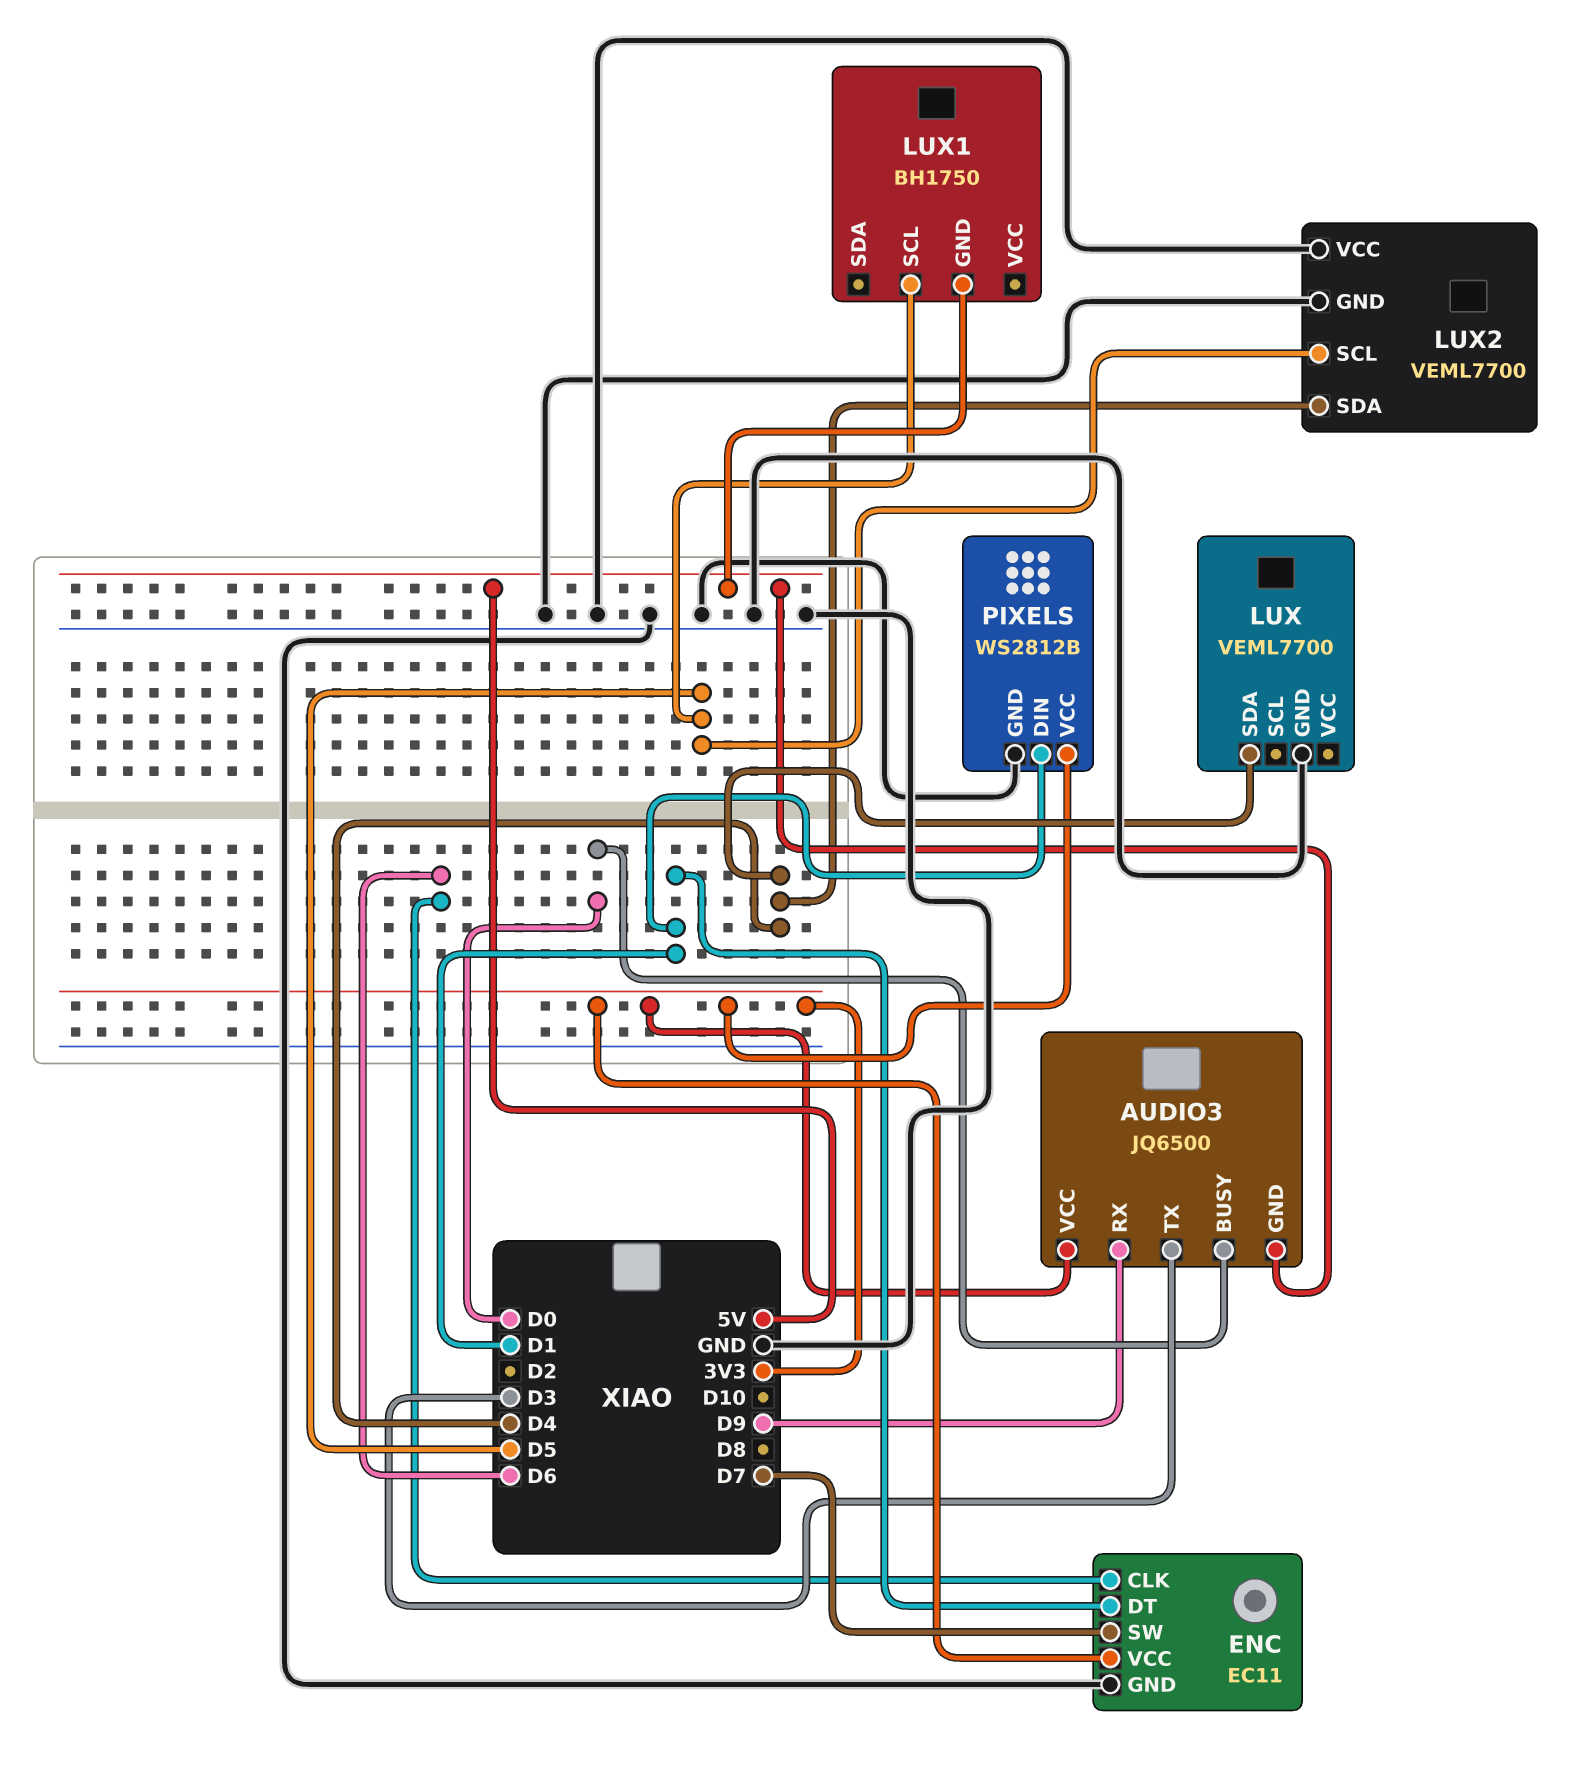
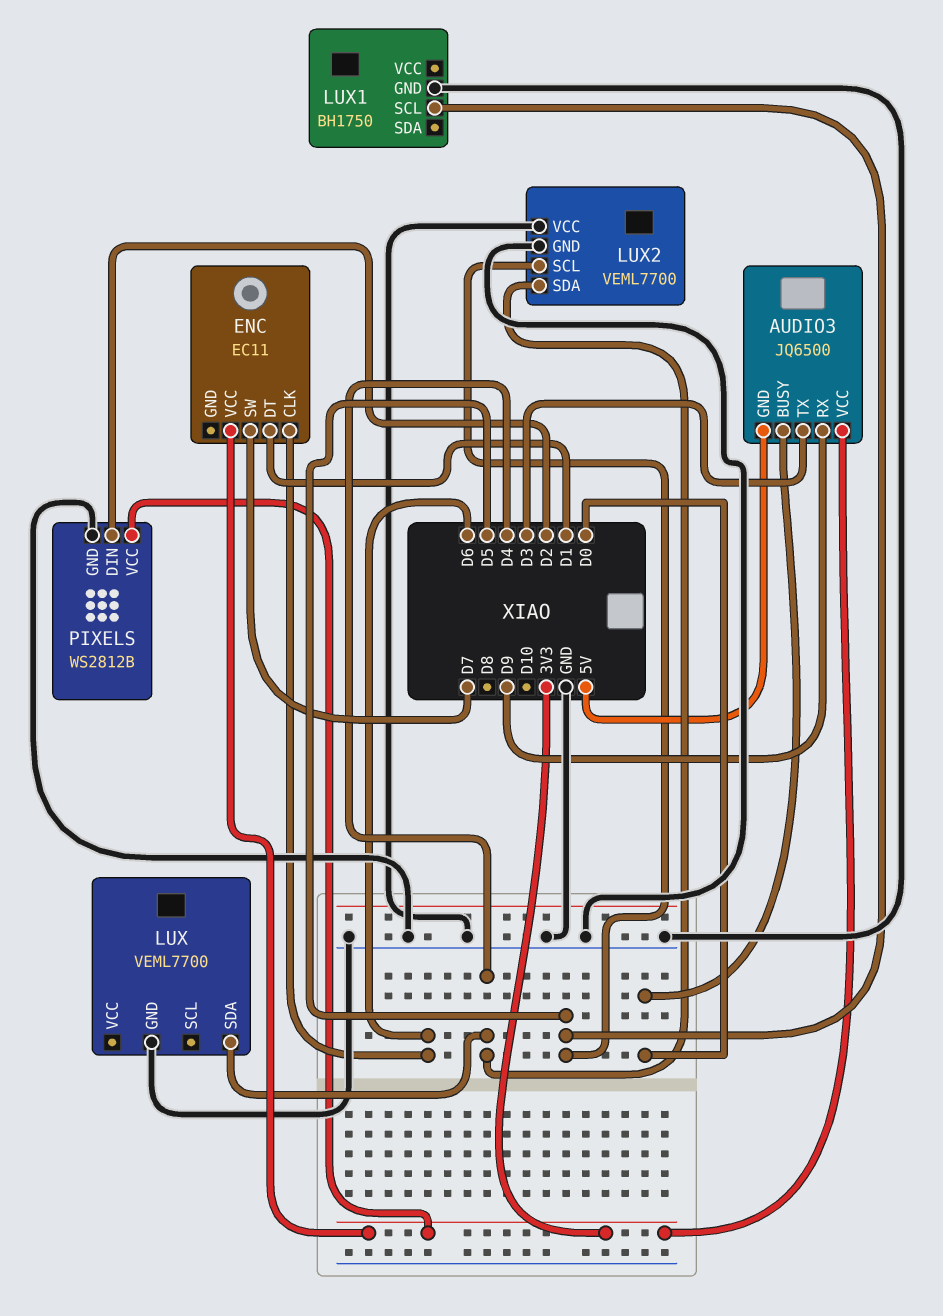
ENC pin GND: GND -> none
LUX1 pin GND: 5V -> GND
PIXELS pin DIN: D1 -> D2

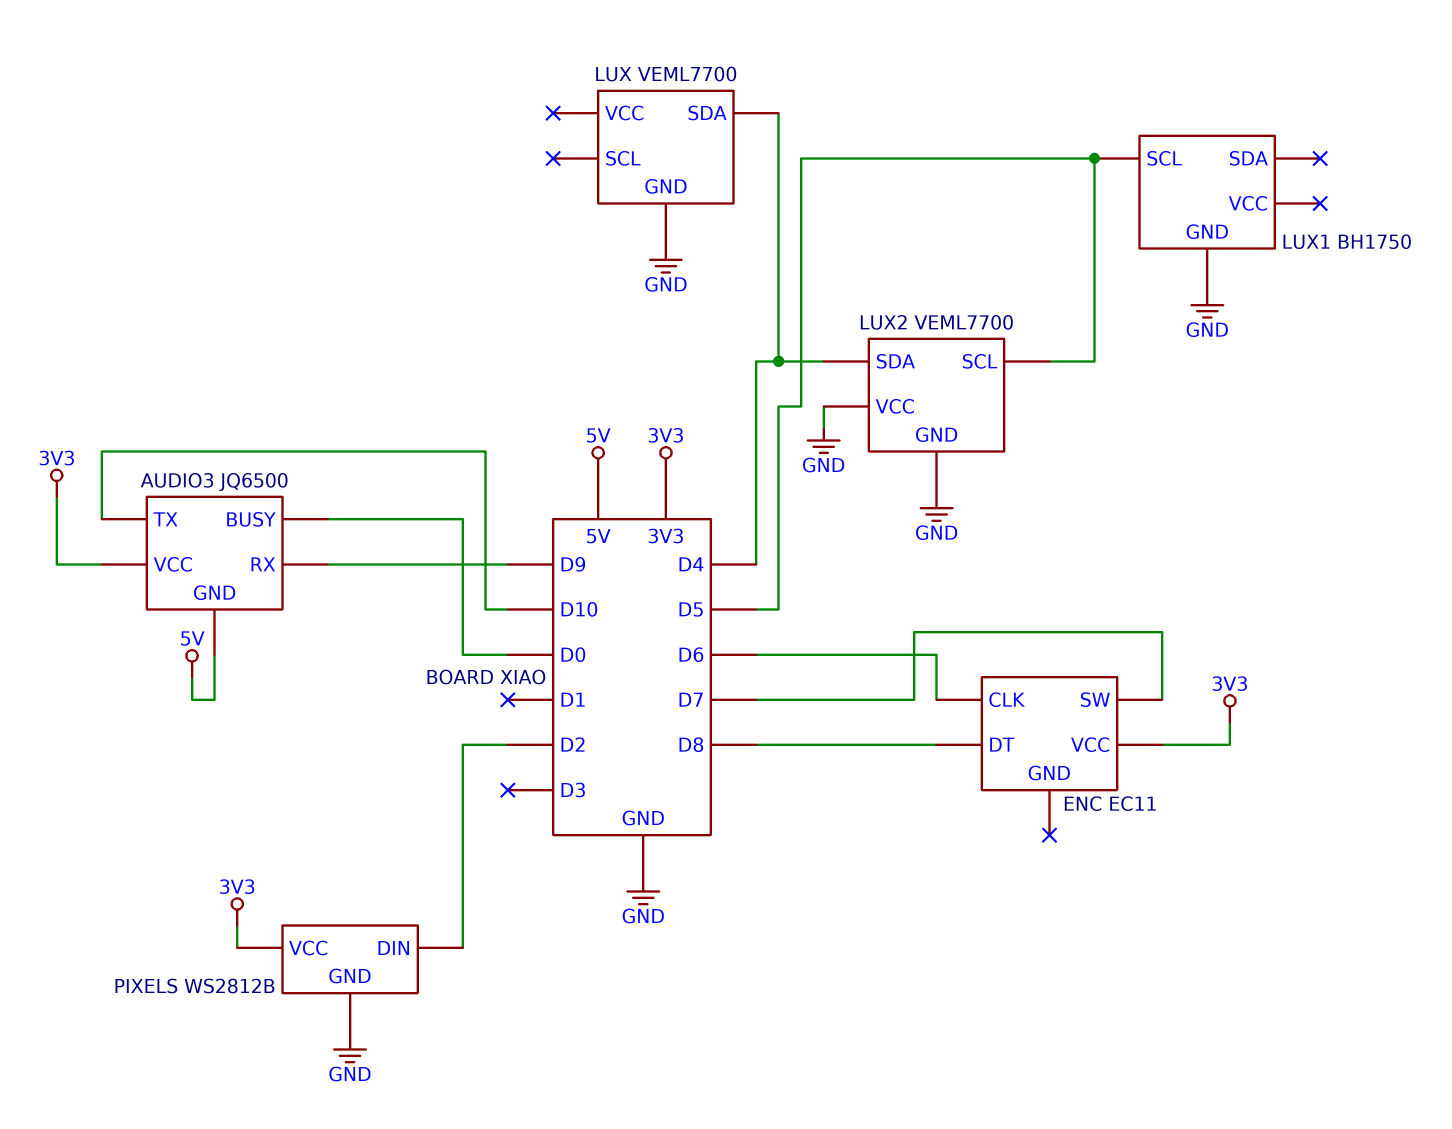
AUDIO3 pin TX: D3 -> D10
ENC pin DT: D1 -> D8

